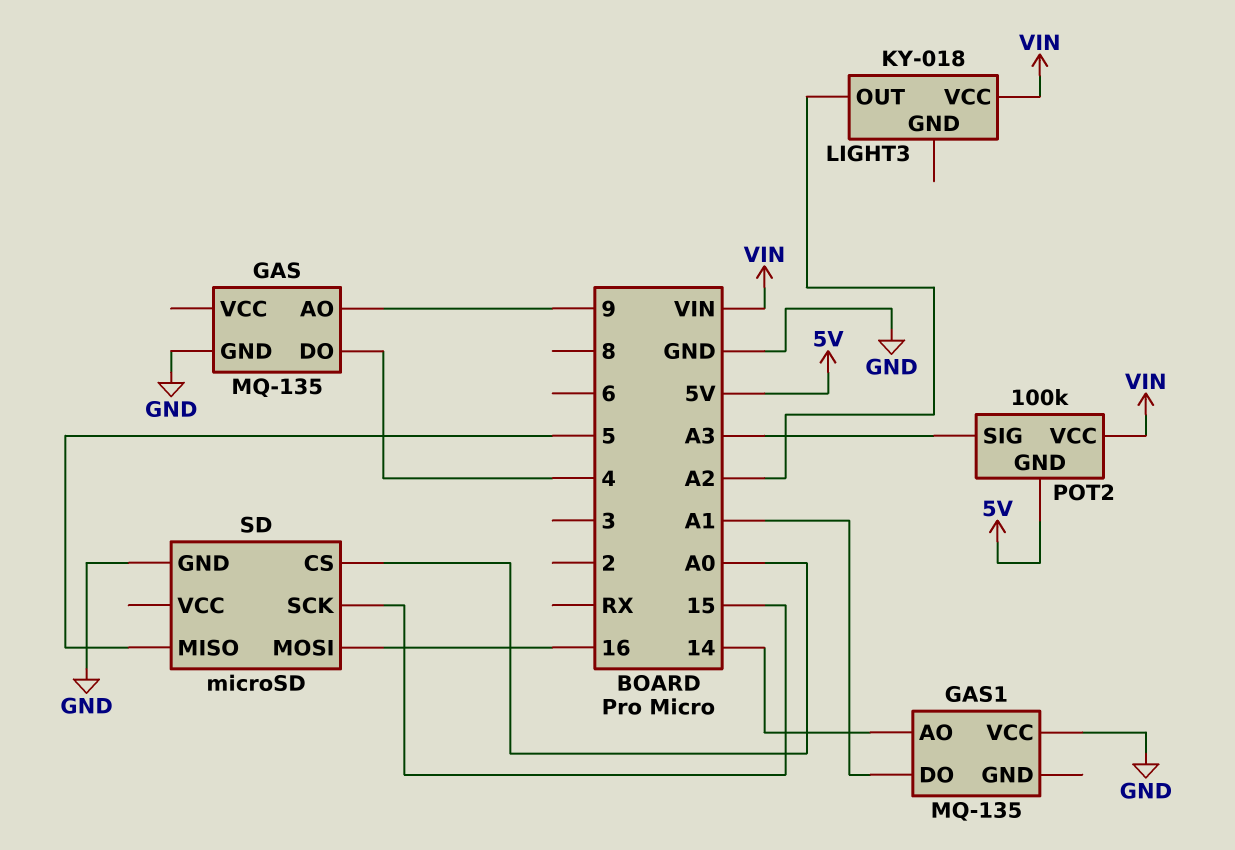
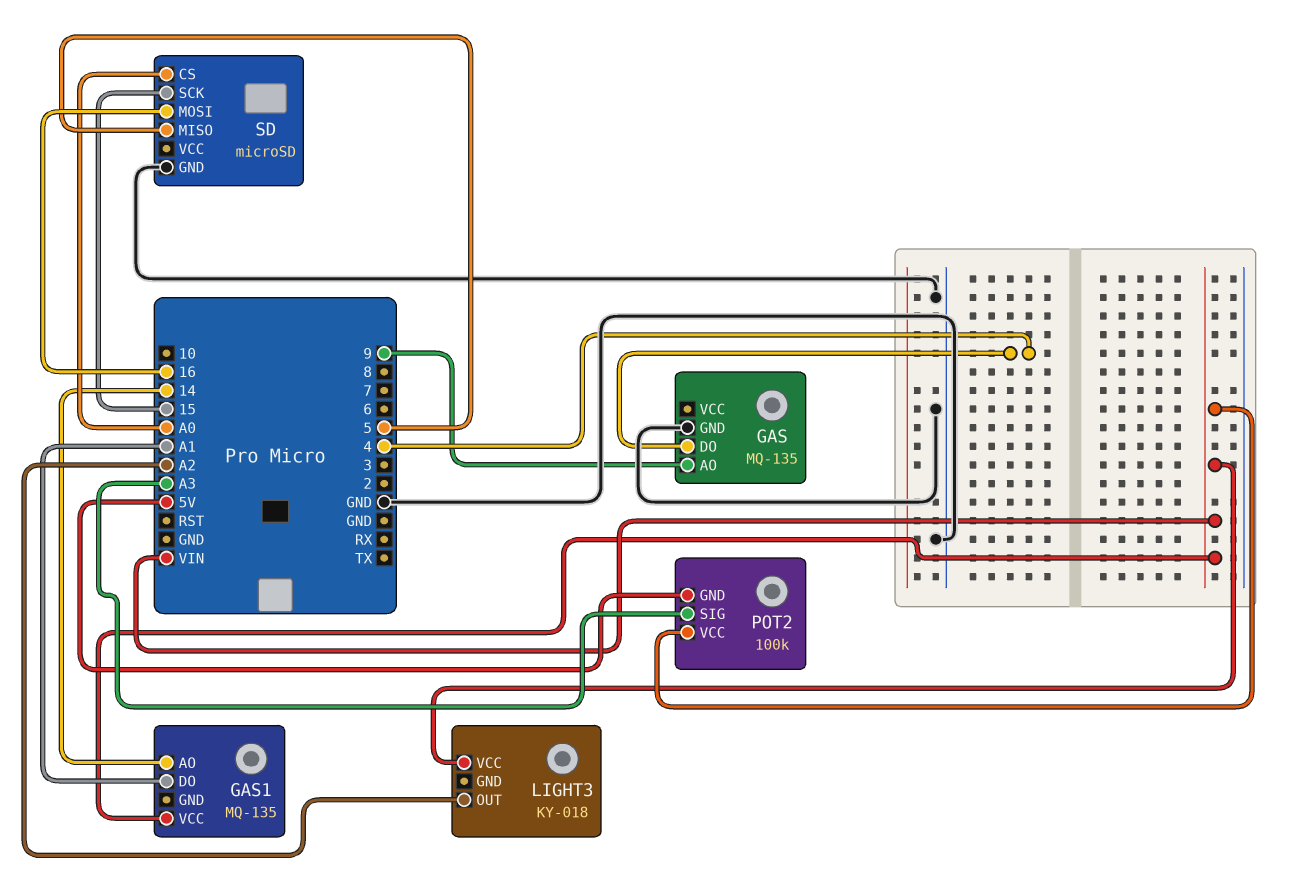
GAS1 pin VCC: GND -> VIN

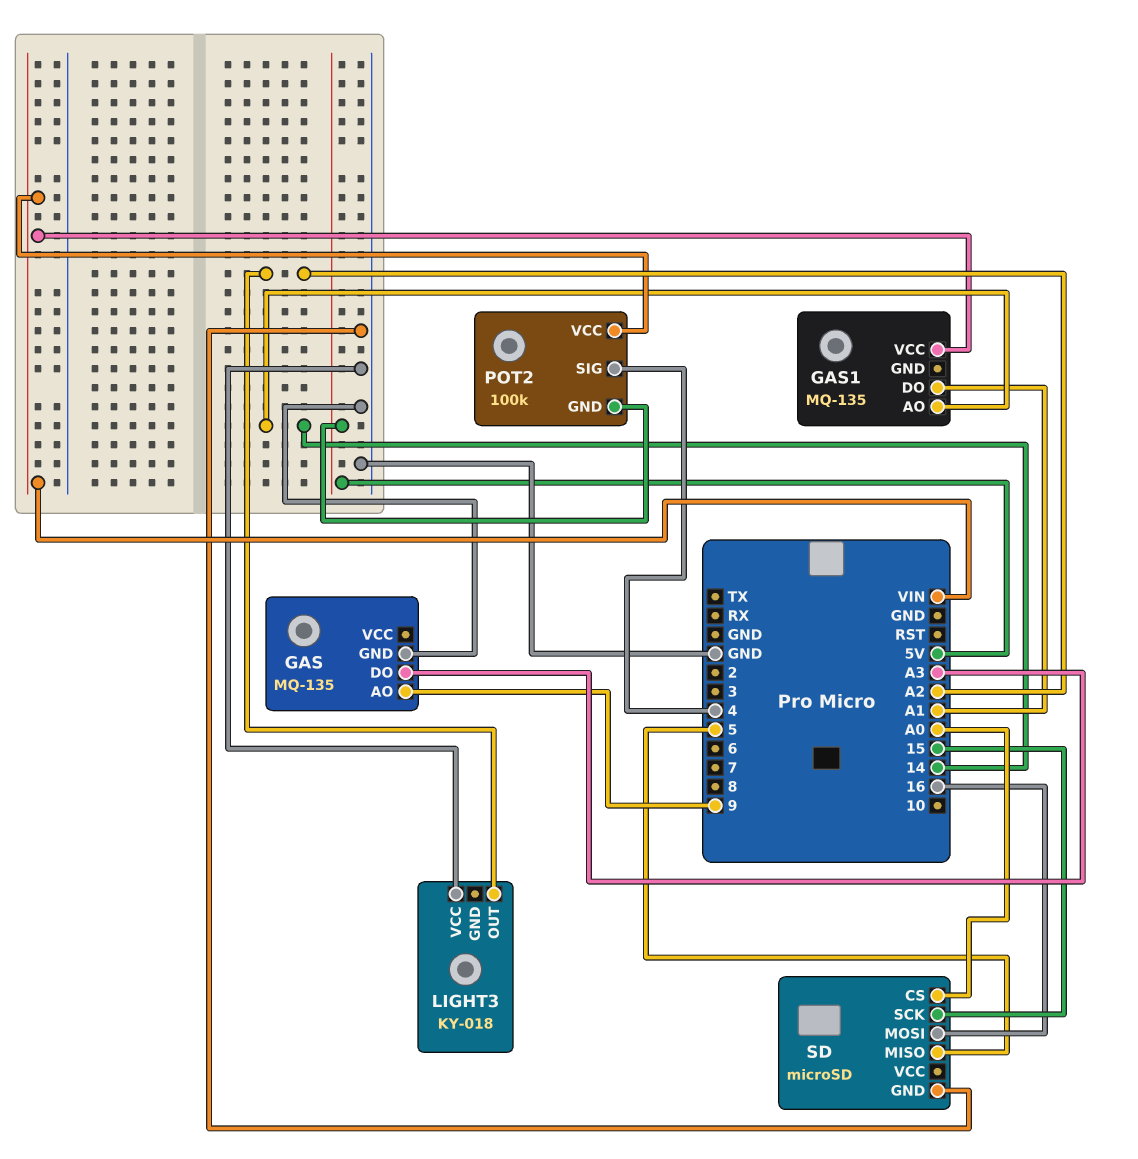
GAS pin DO: 4 -> A3
LIGHT3 pin VCC: VIN -> GND
POT2 pin SIG: A3 -> 4

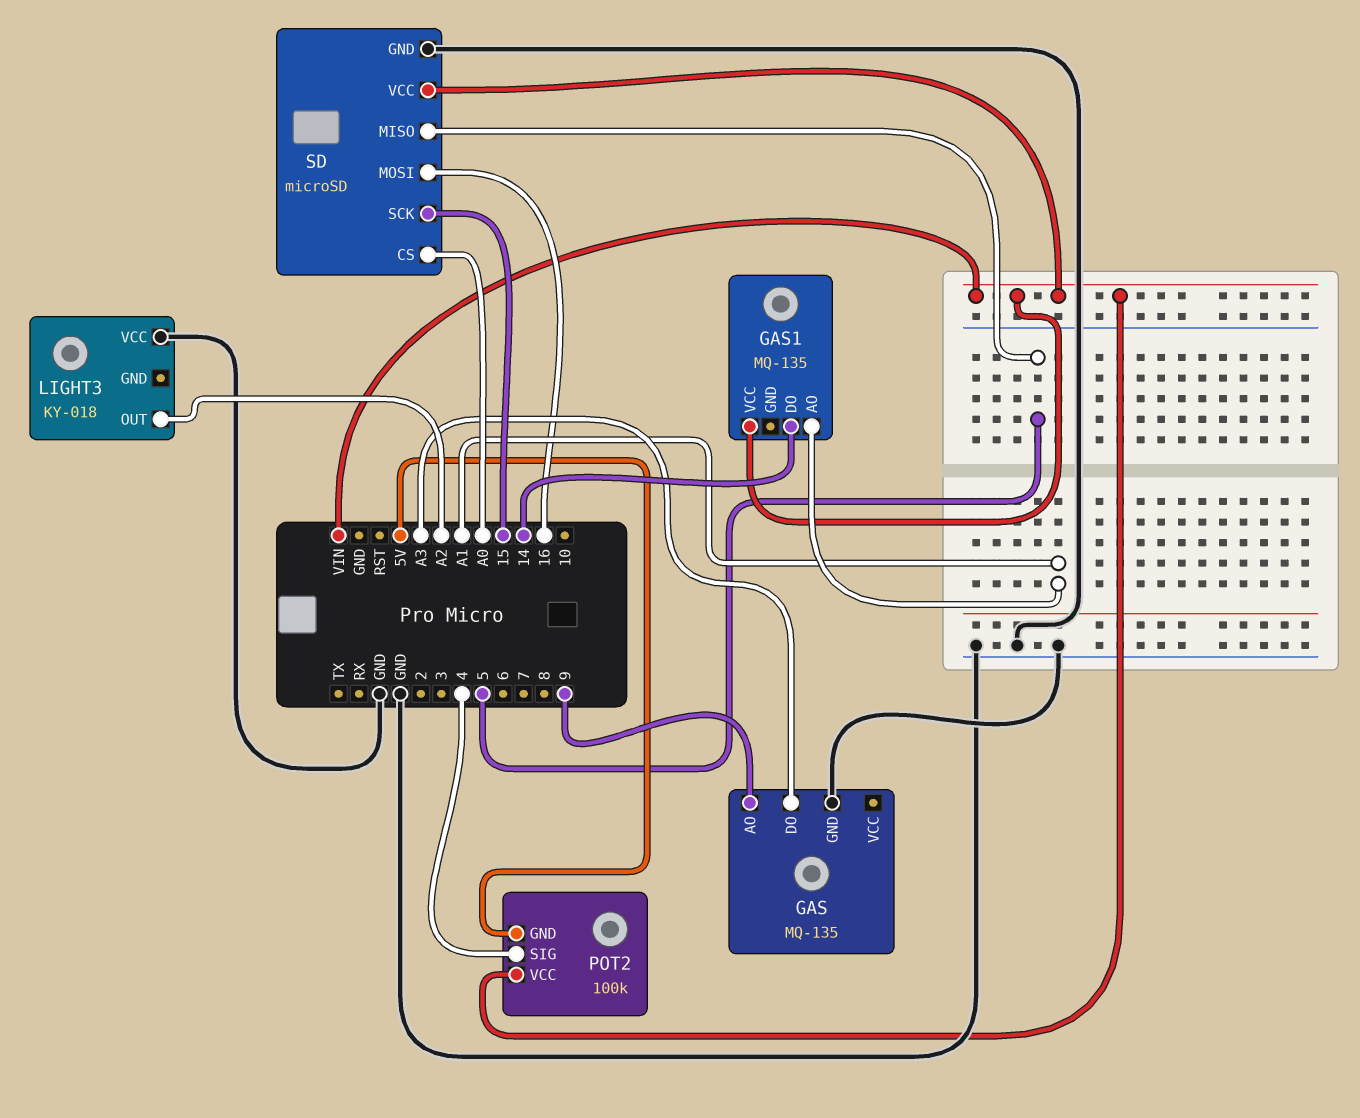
GAS1 pin AO: 14 -> A1
GAS1 pin DO: A1 -> 14
SD pin VCC: none -> VIN

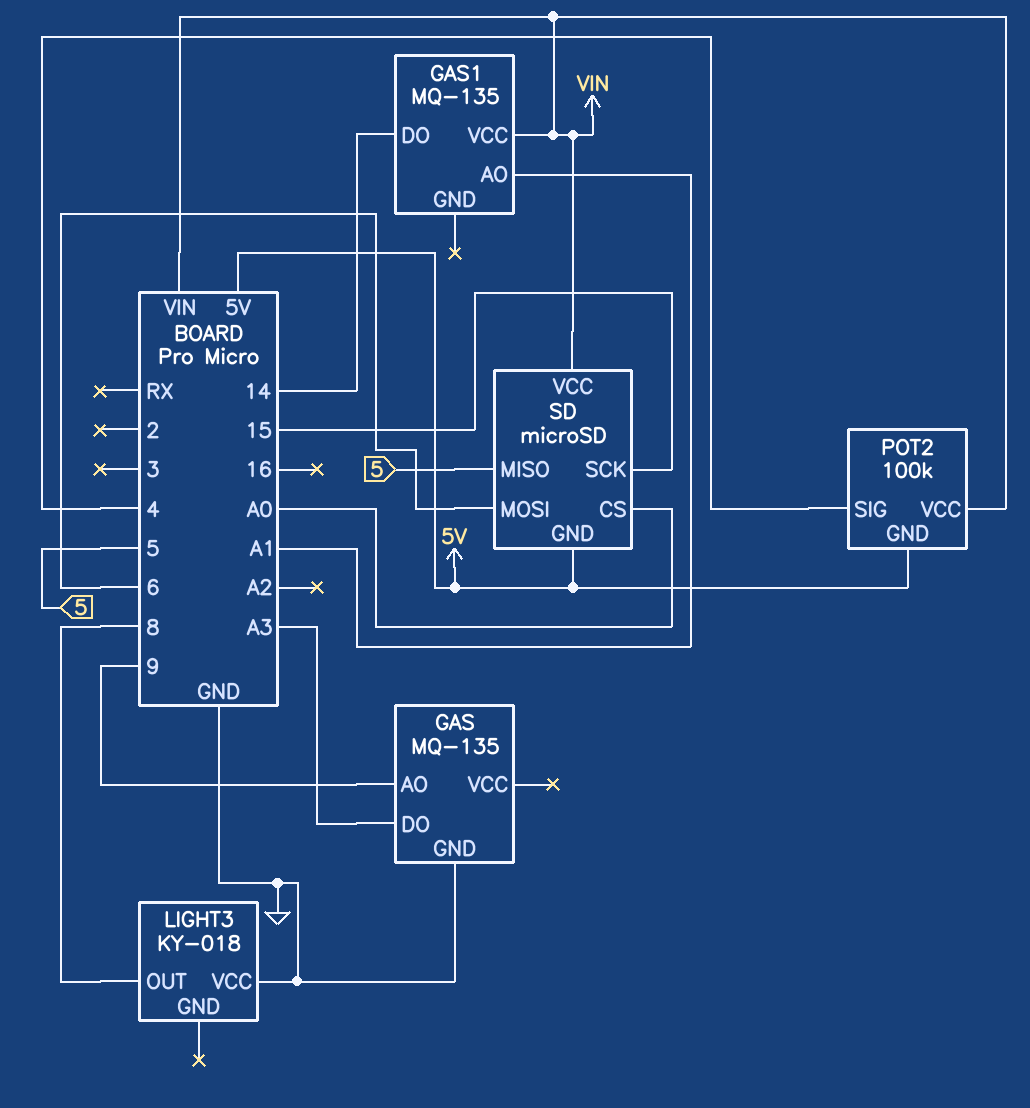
LIGHT3 pin OUT: A2 -> 8
SD pin GND: GND -> 5V
SD pin MOSI: 16 -> 6

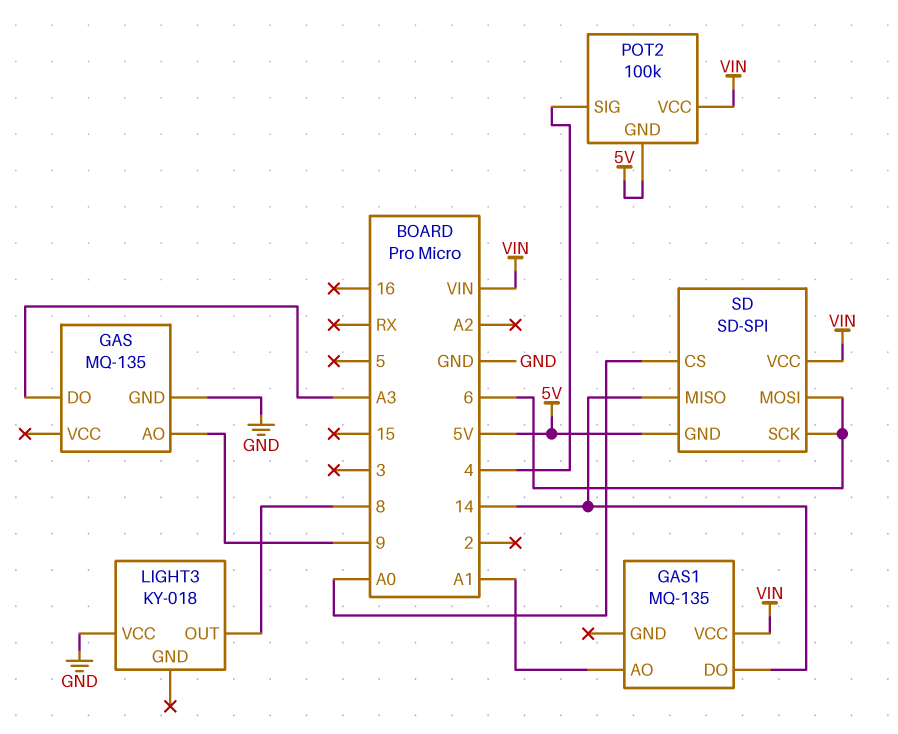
SD: microSD -> SD-SPI
SD pin MISO: 5 -> 14
SD pin SCK: 15 -> 6

